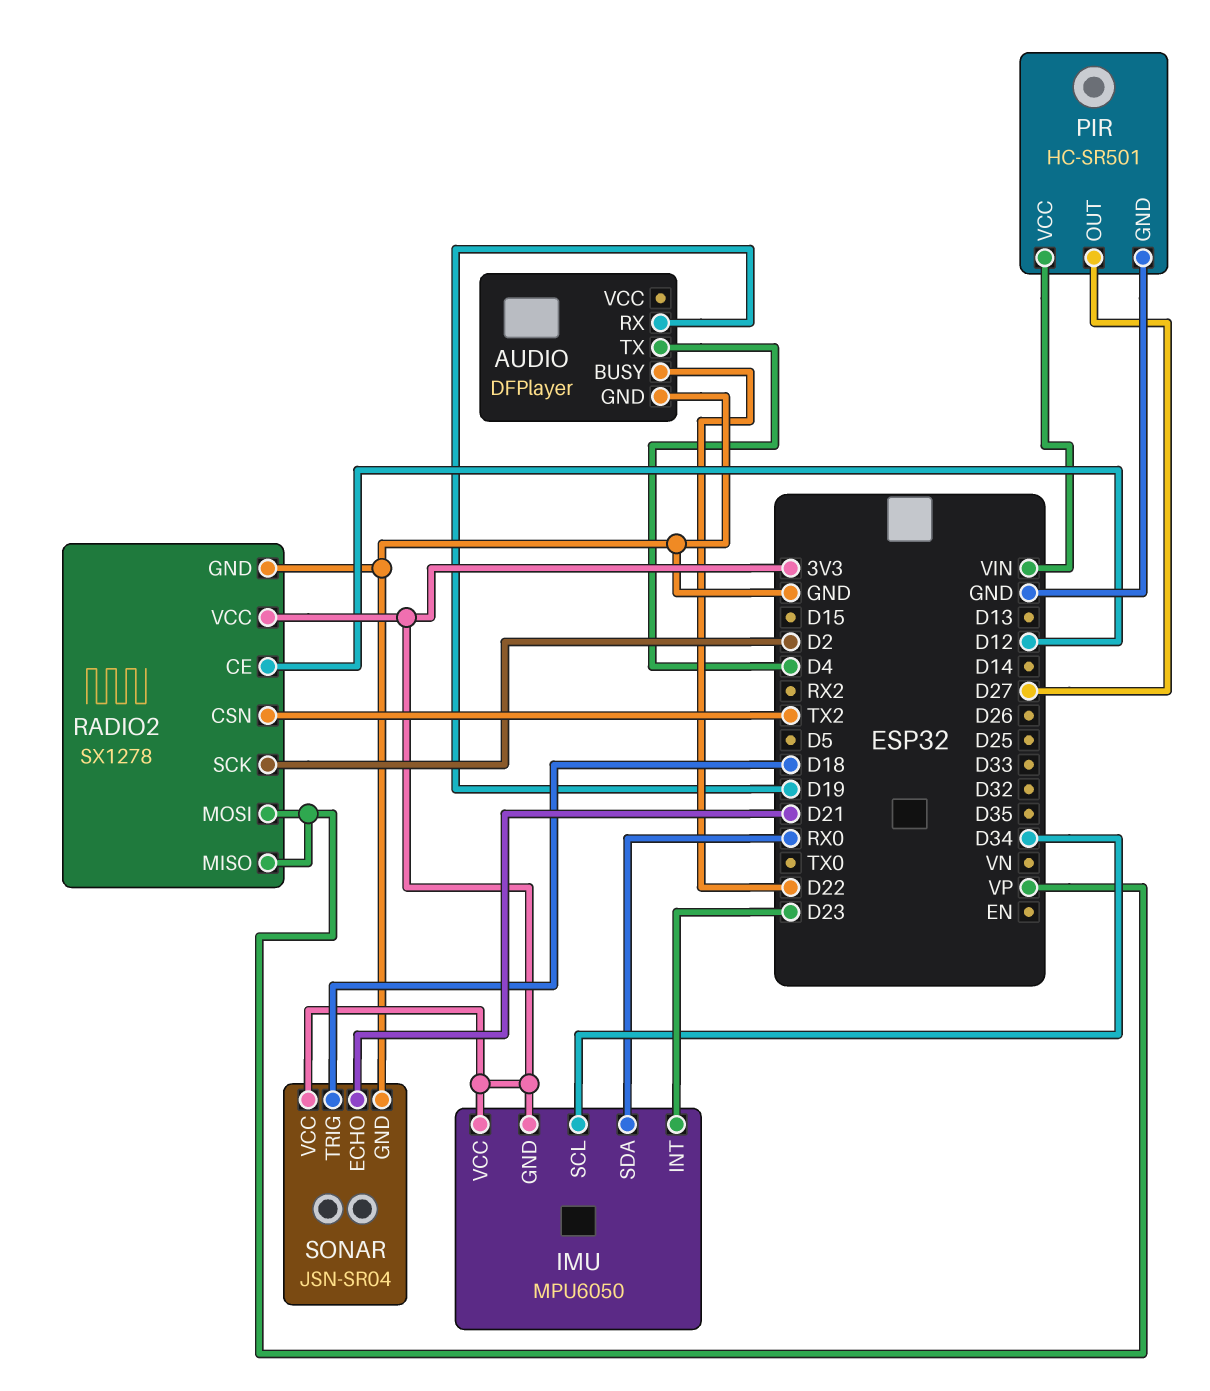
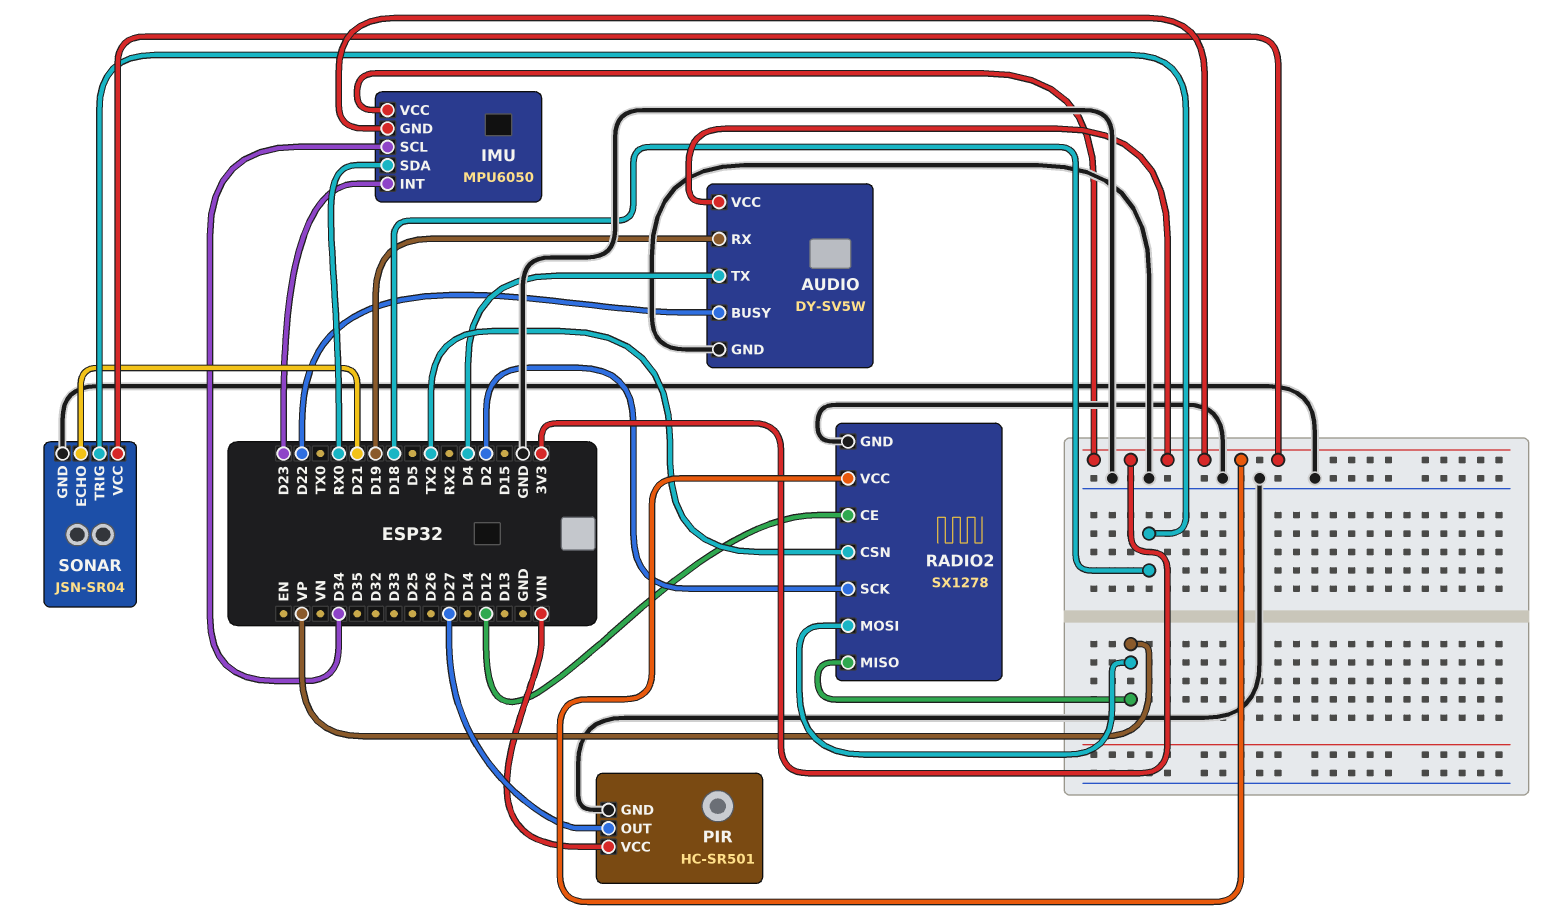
AUDIO: DFPlayer -> DY-SV5W
AUDIO pin VCC: none -> 3V3

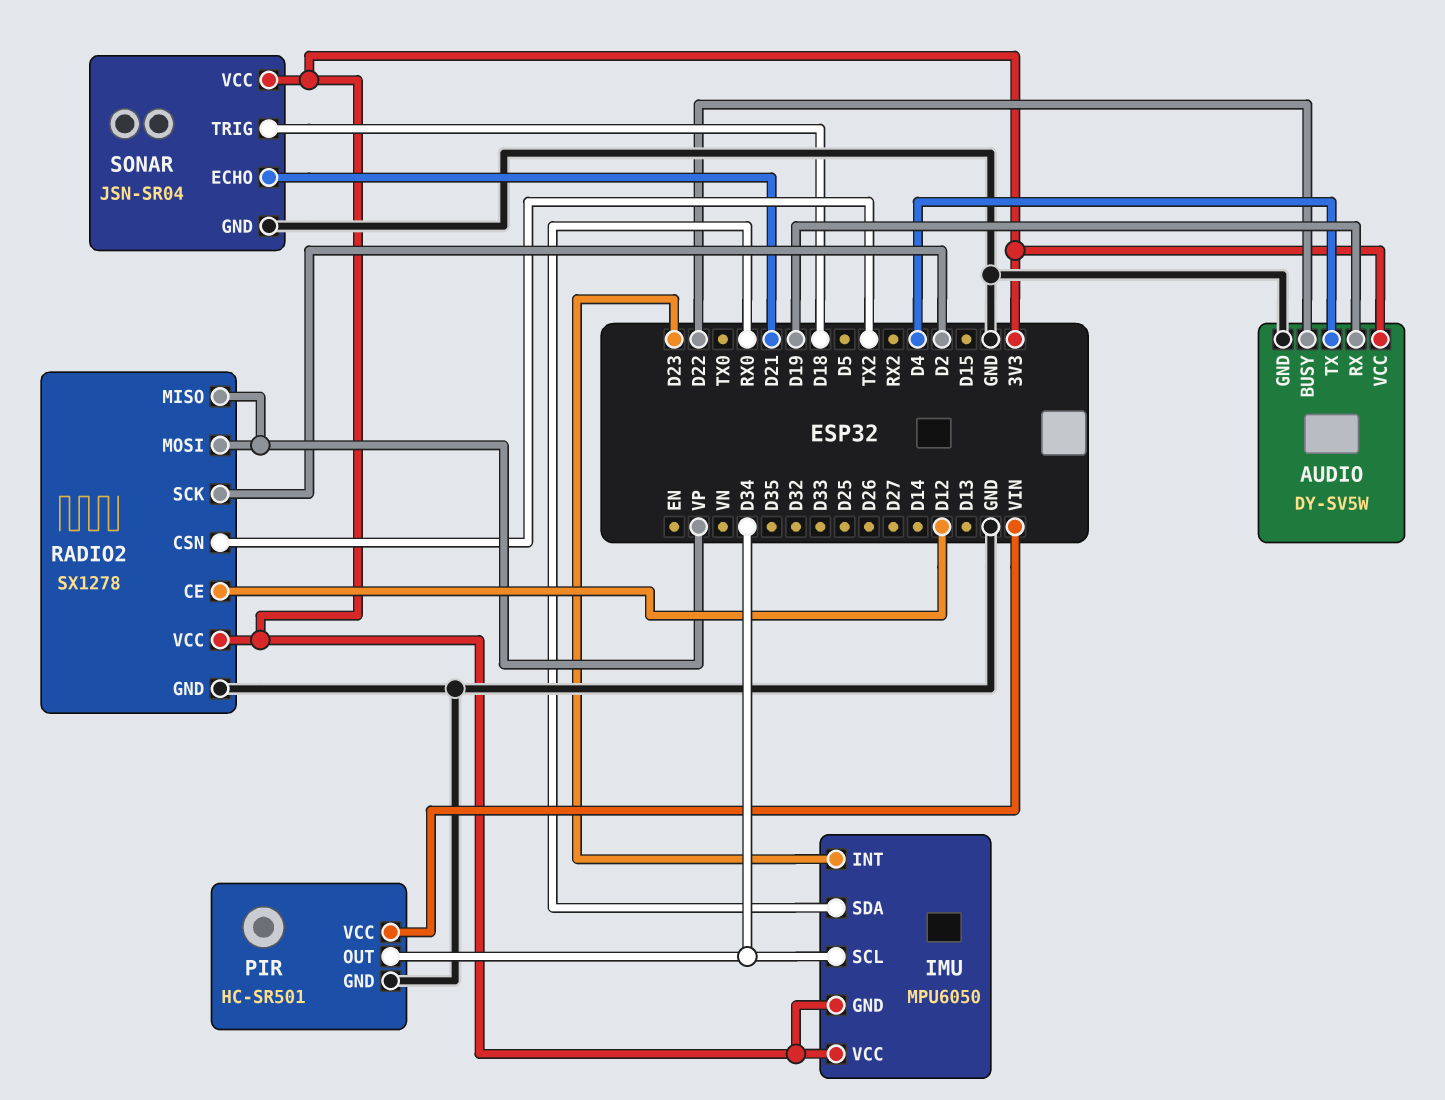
PIR pin OUT: D27 -> D34

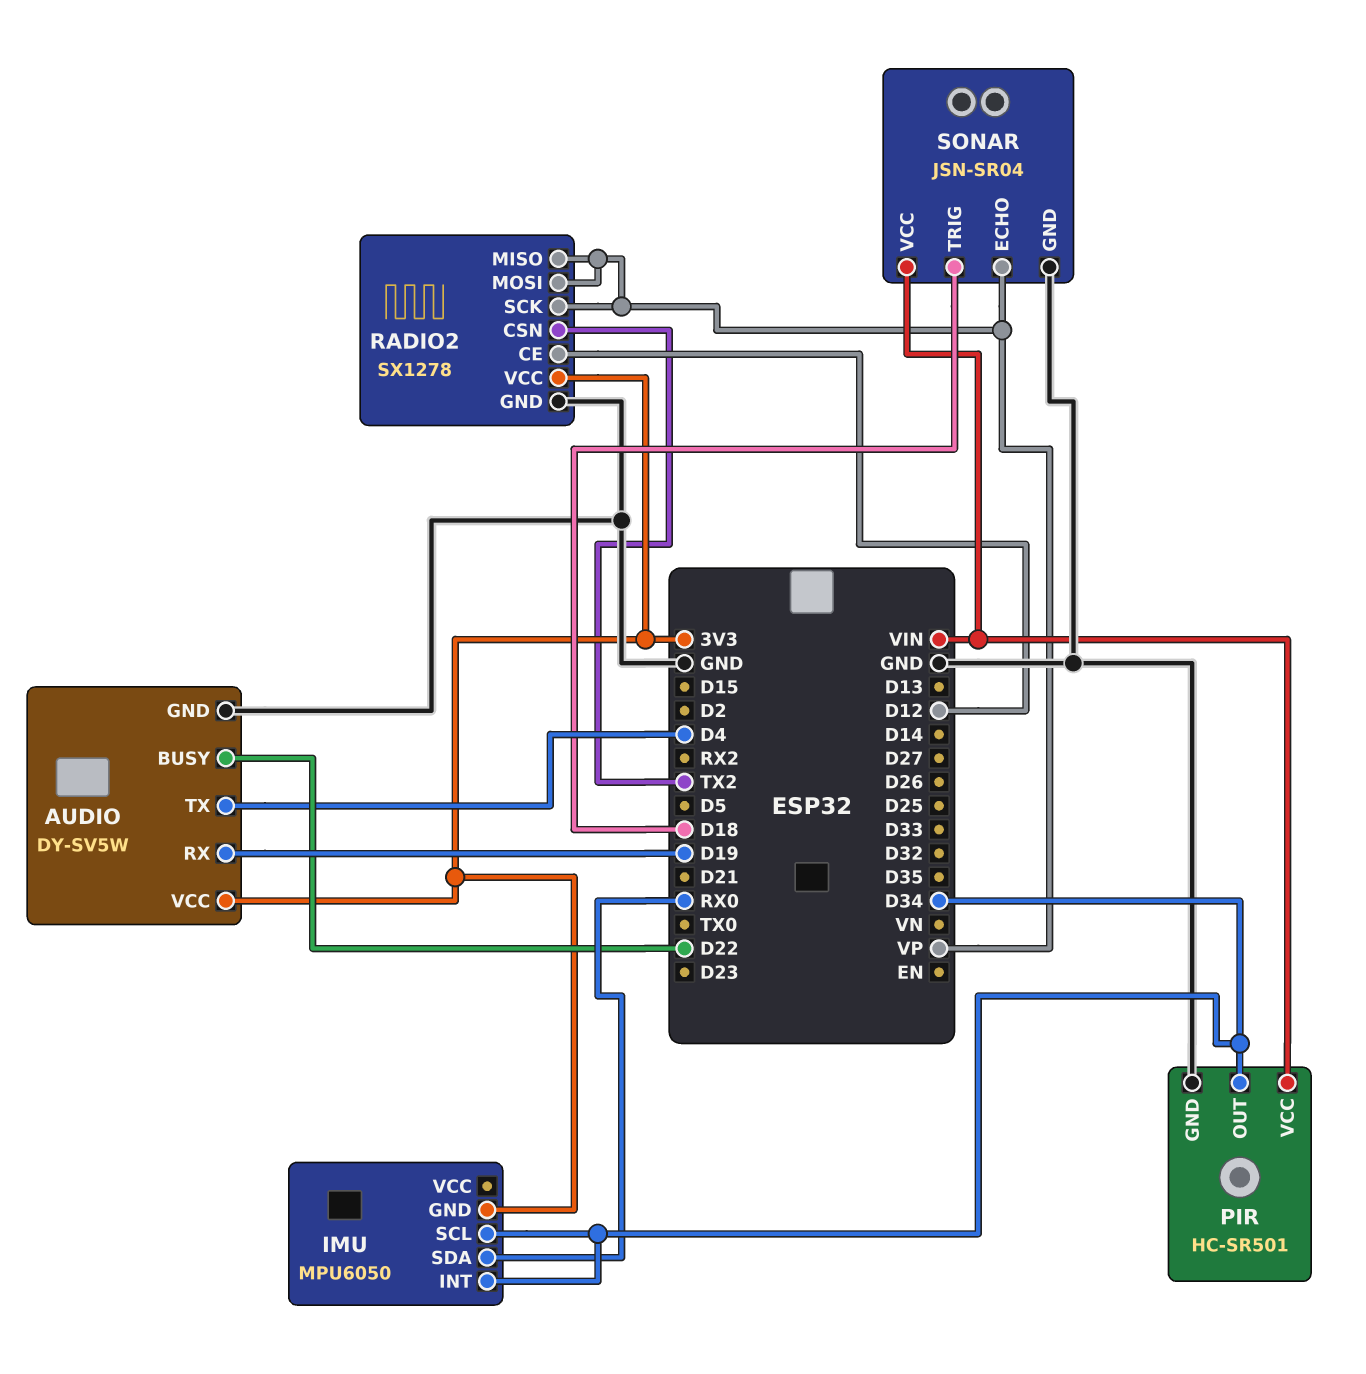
IMU pin INT: D23 -> D34
IMU pin VCC: 3V3 -> none
RADIO2 pin SCK: D2 -> VP
SONAR pin ECHO: D21 -> VP
SONAR pin VCC: 3V3 -> VIN

